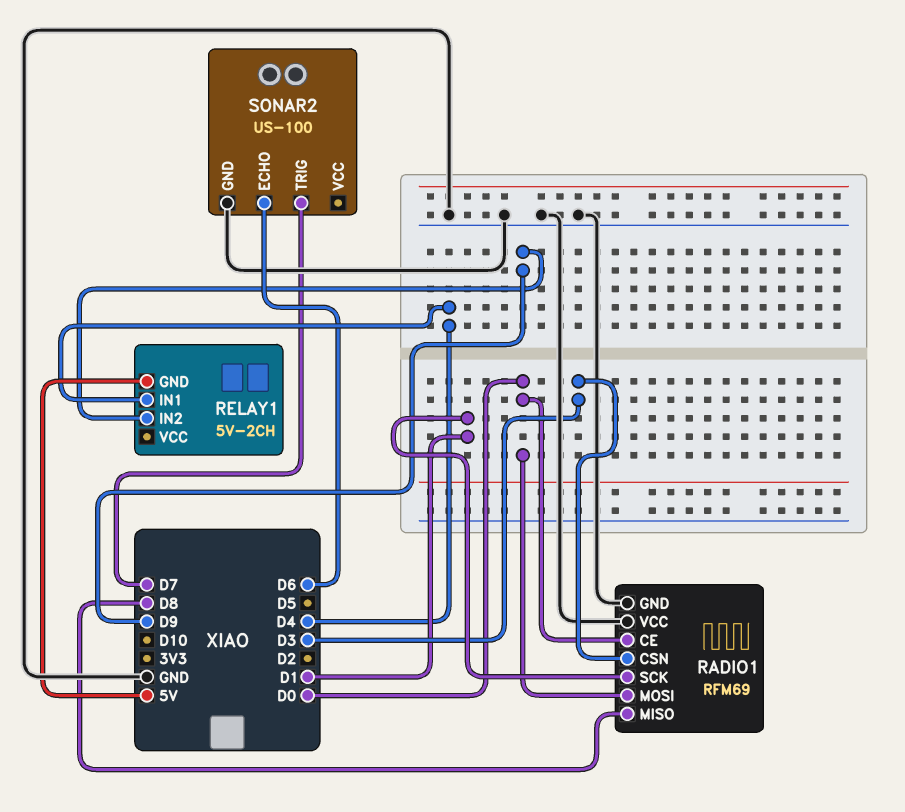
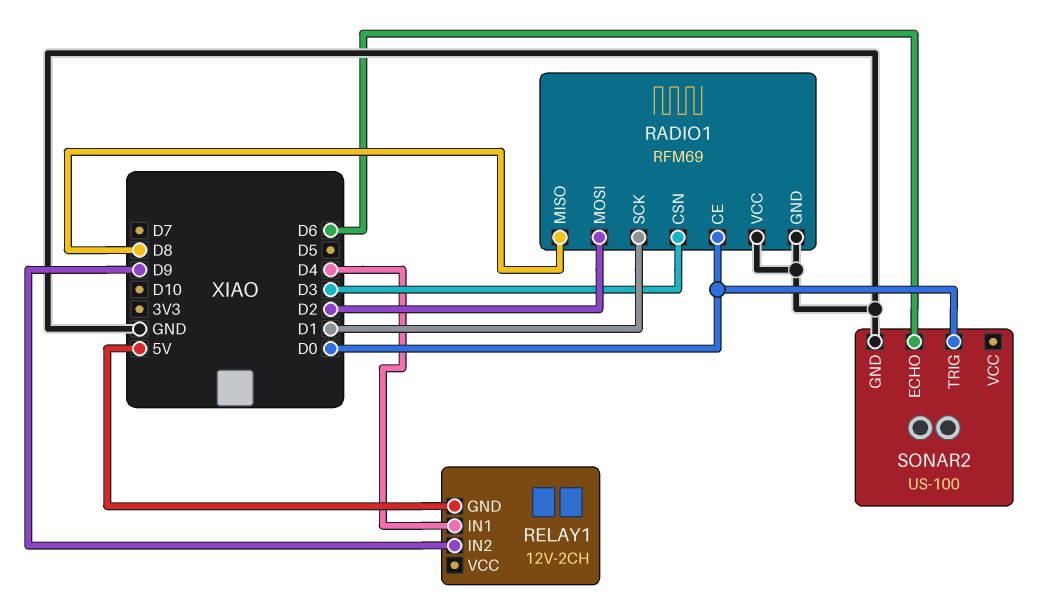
RADIO1 pin MOSI: D0 -> D2
RELAY1: 5V-2CH -> 12V-2CH
SONAR2 pin TRIG: D7 -> D0

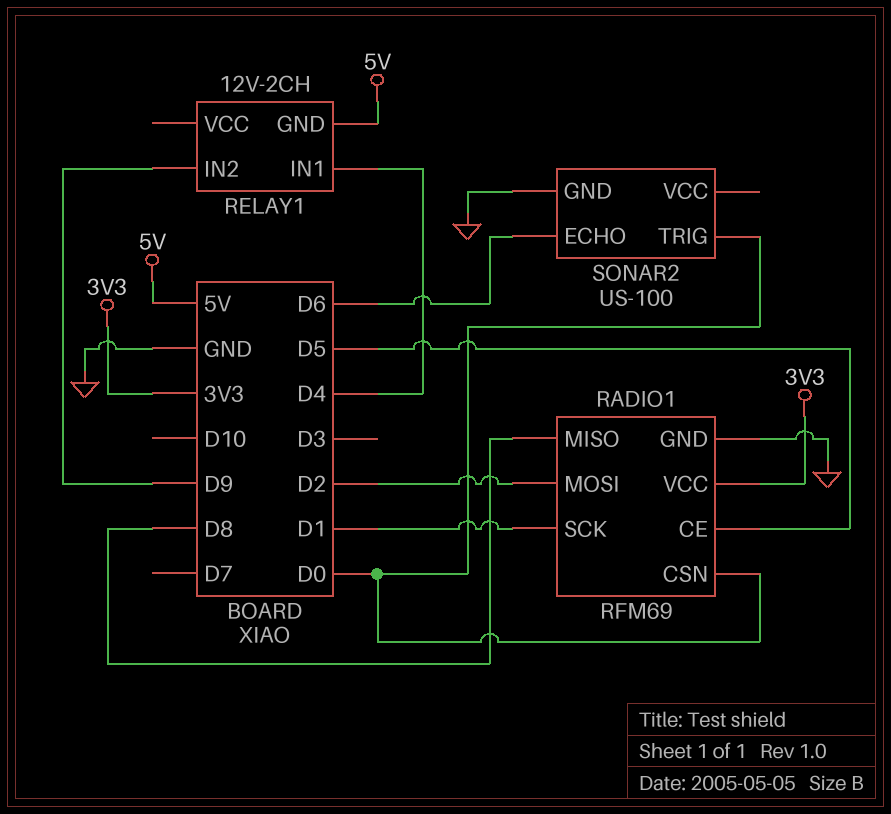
RADIO1 pin CE: D0 -> D5
RADIO1 pin CSN: D3 -> D0
RADIO1 pin VCC: GND -> 3V3

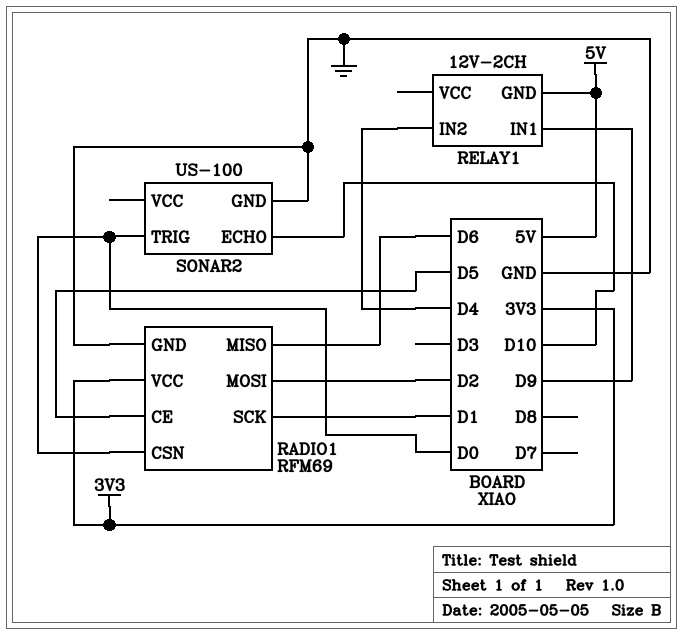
RADIO1 pin MISO: D8 -> D6
RELAY1 pin IN1: D4 -> D9
RELAY1 pin IN2: D9 -> D4
SONAR2 pin ECHO: D6 -> D10

